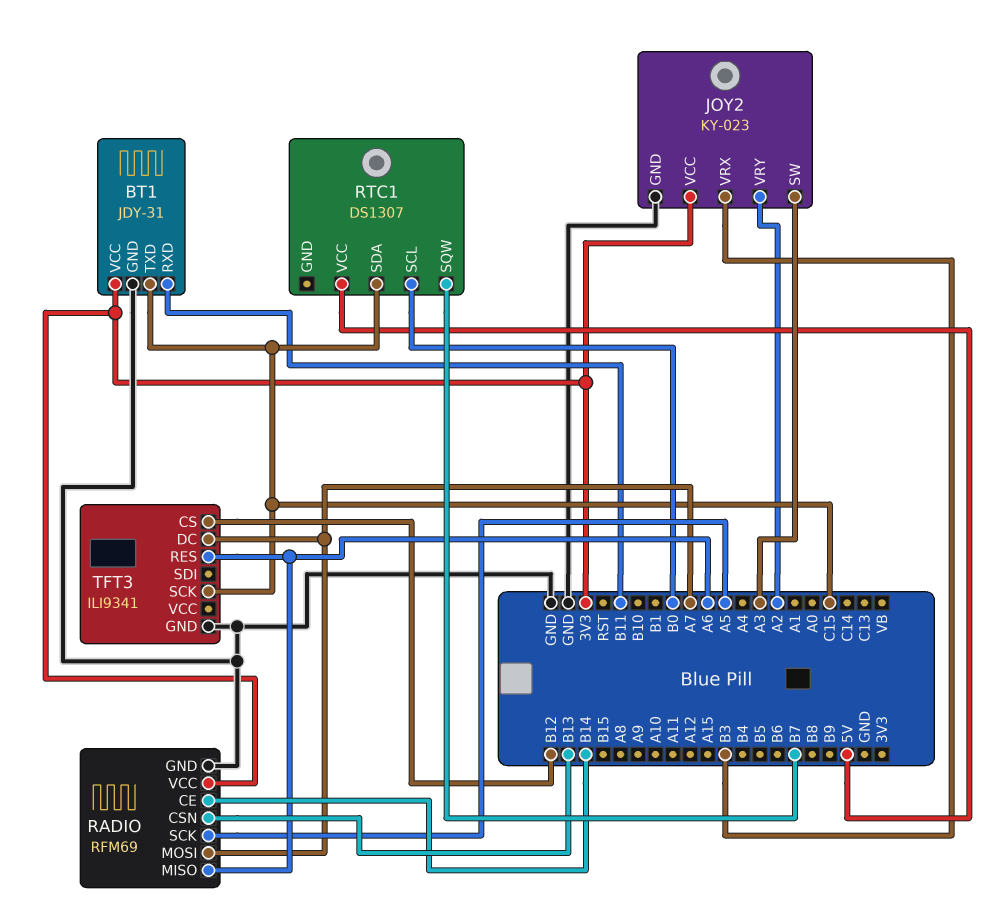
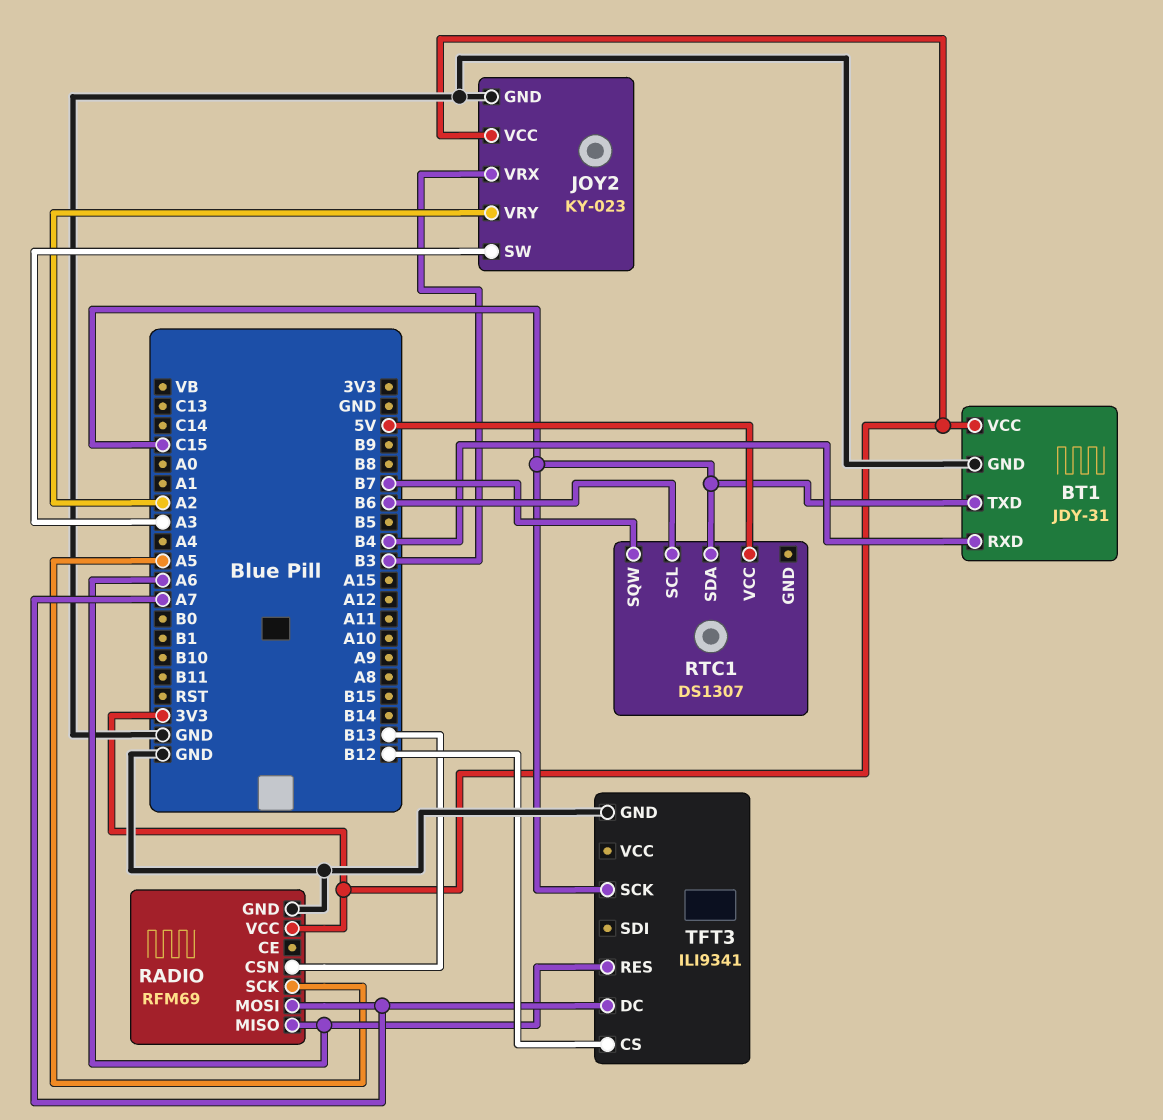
BT1 pin RXD: B11 -> B4
RADIO pin CE: B14 -> none
RTC1 pin SCL: B0 -> B6

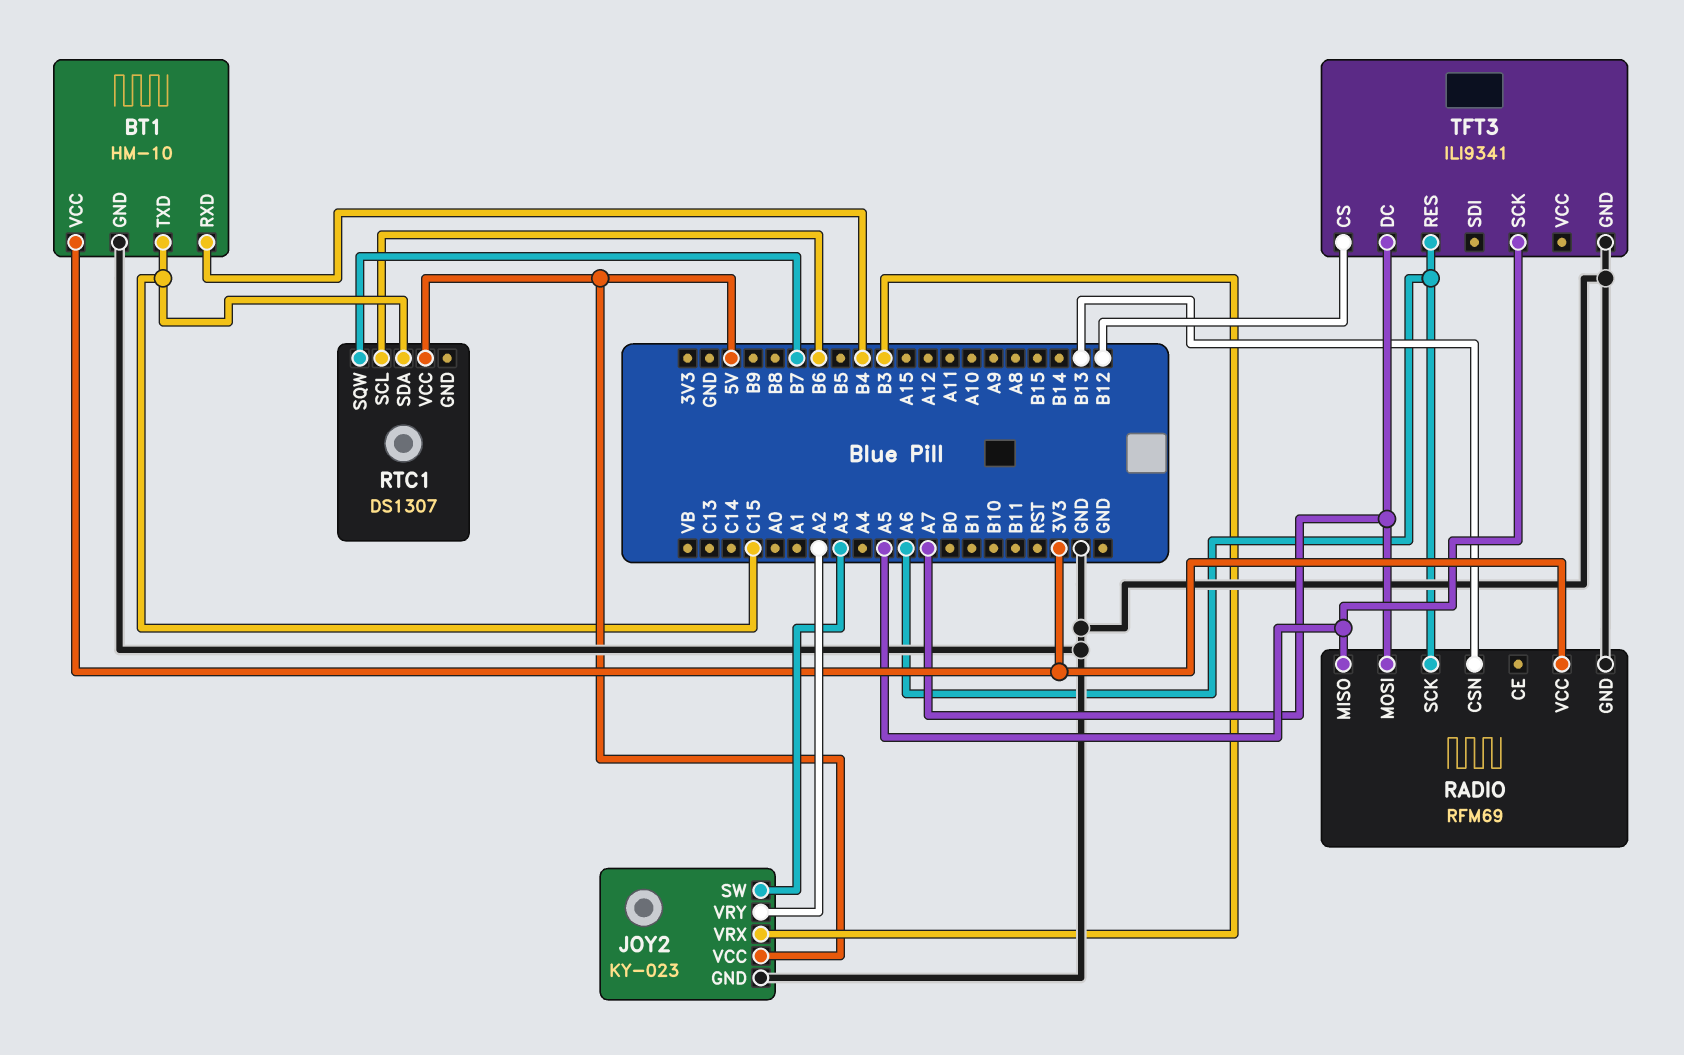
BT1: JDY-31 -> HM-10
JOY2 pin VCC: 3V3 -> 5V
RADIO pin MISO: A6 -> A5
RADIO pin SCK: A5 -> A6
TFT3 pin SCK: C15 -> A5

